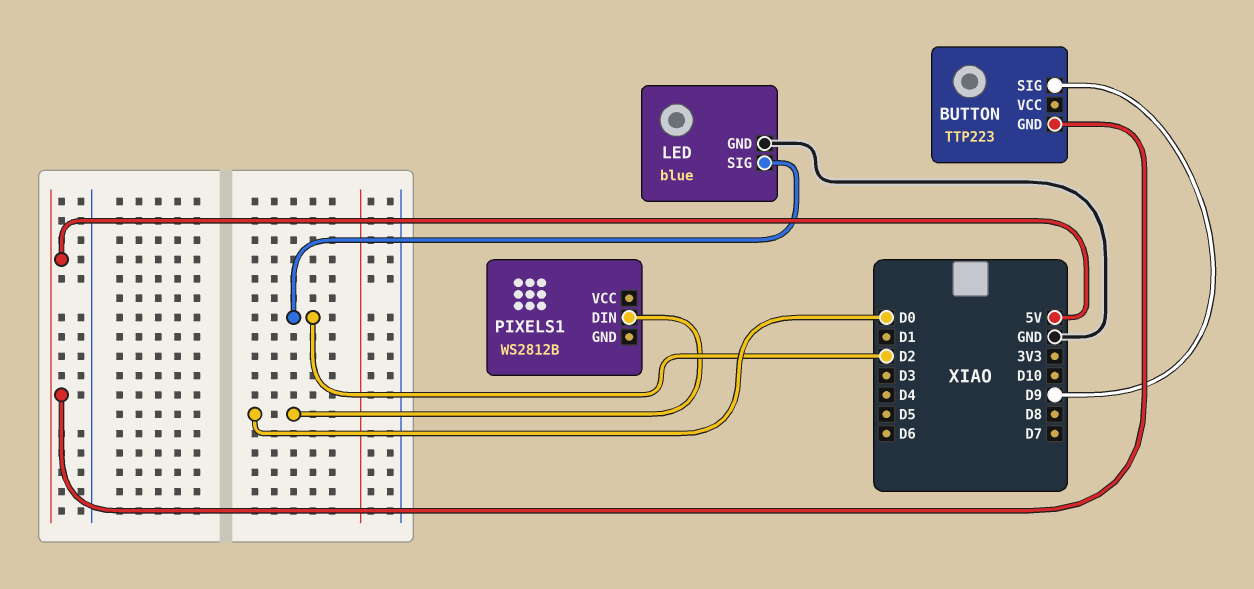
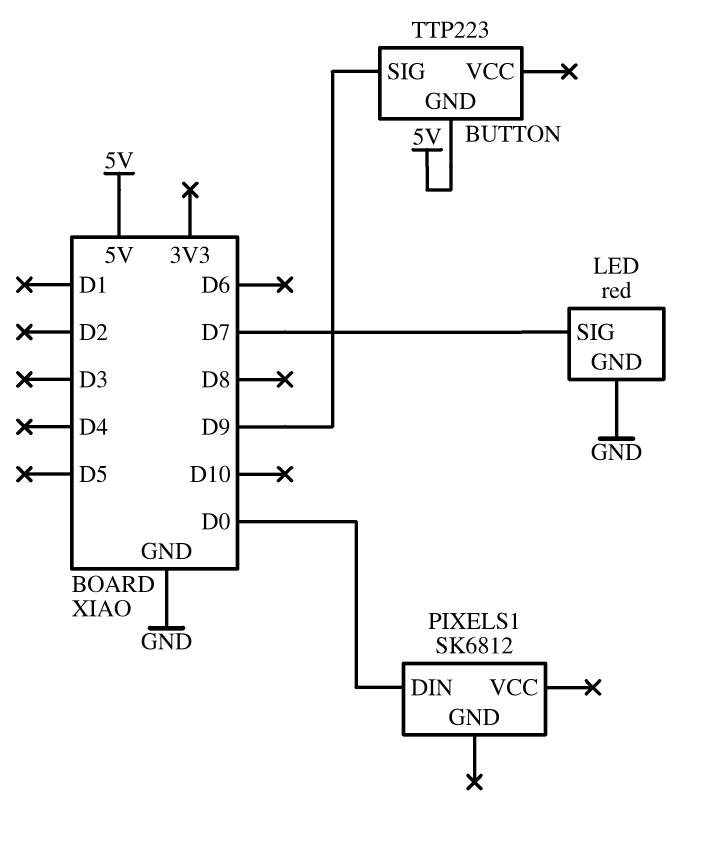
LED: blue -> red
LED pin SIG: D2 -> D7
PIXELS1: WS2812B -> SK6812

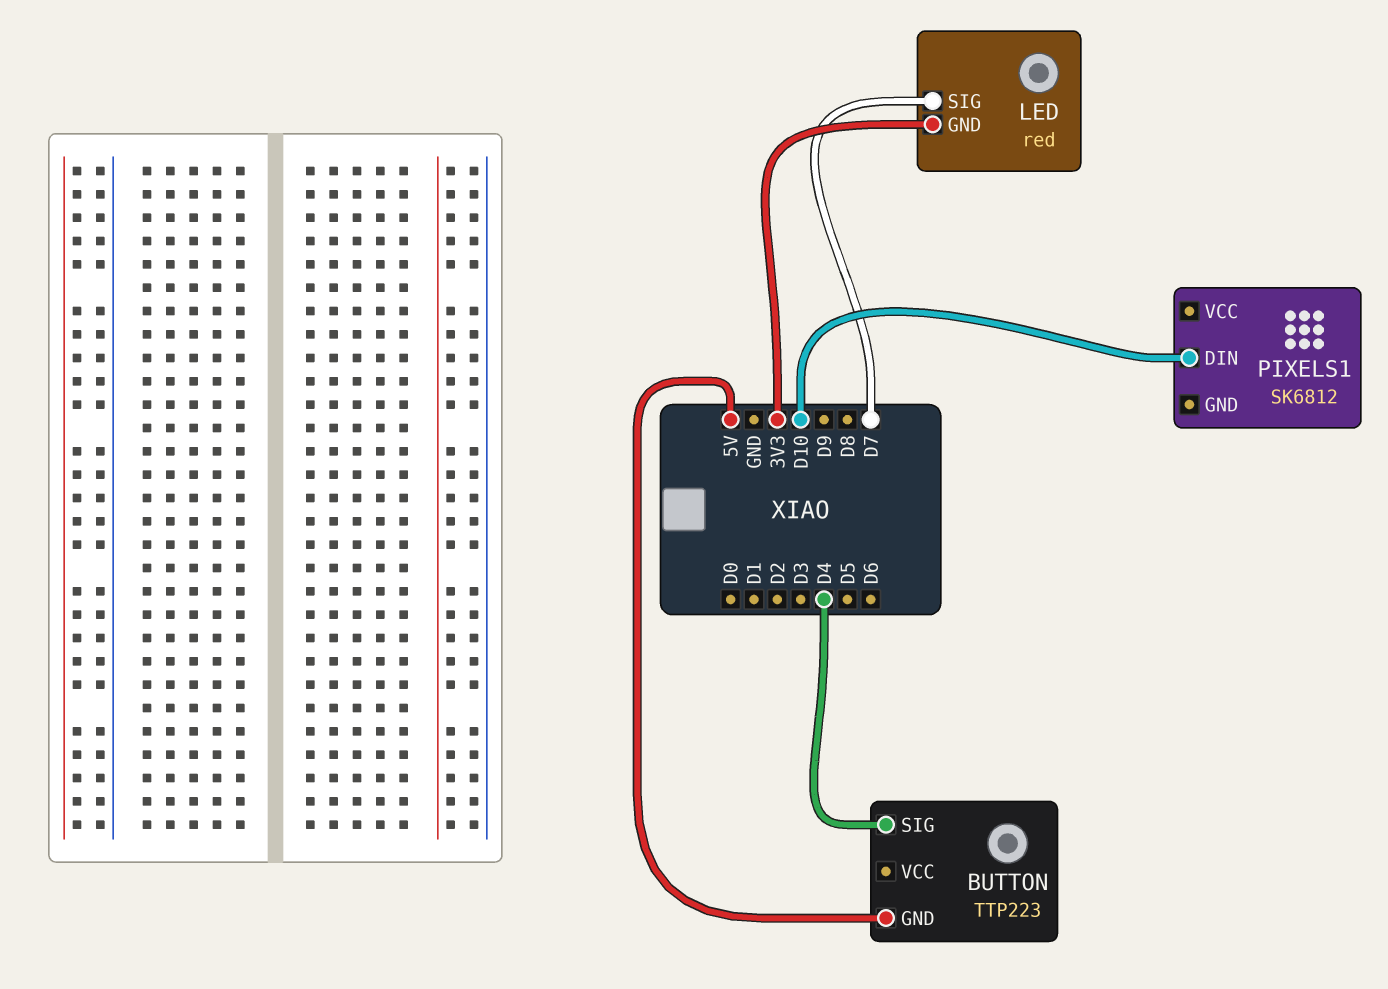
BUTTON pin SIG: D9 -> D4
LED pin GND: GND -> 3V3
PIXELS1 pin DIN: D0 -> D10

